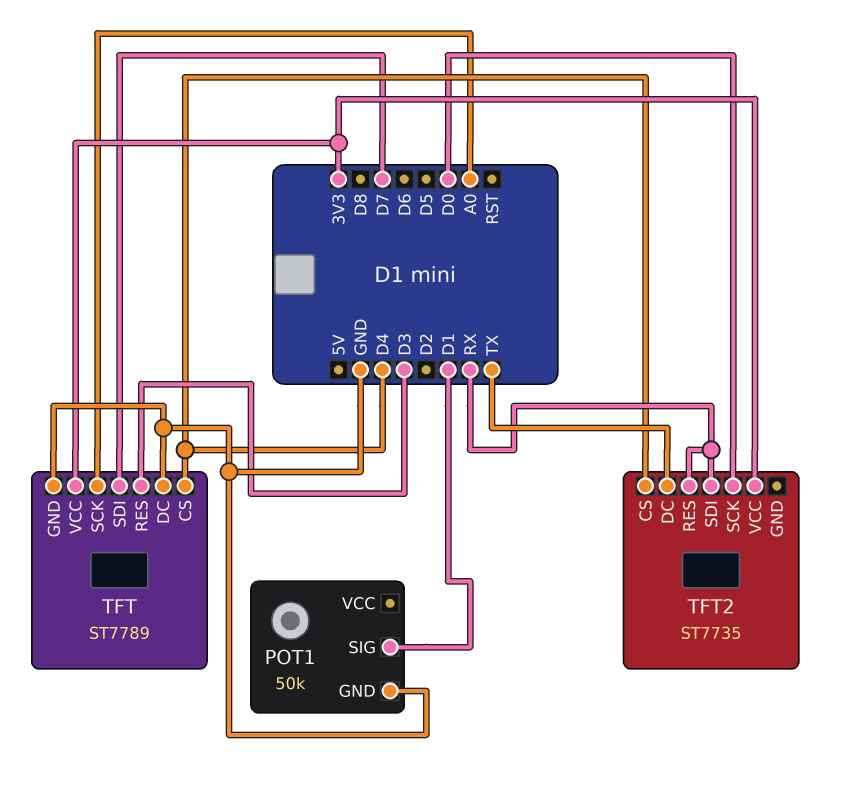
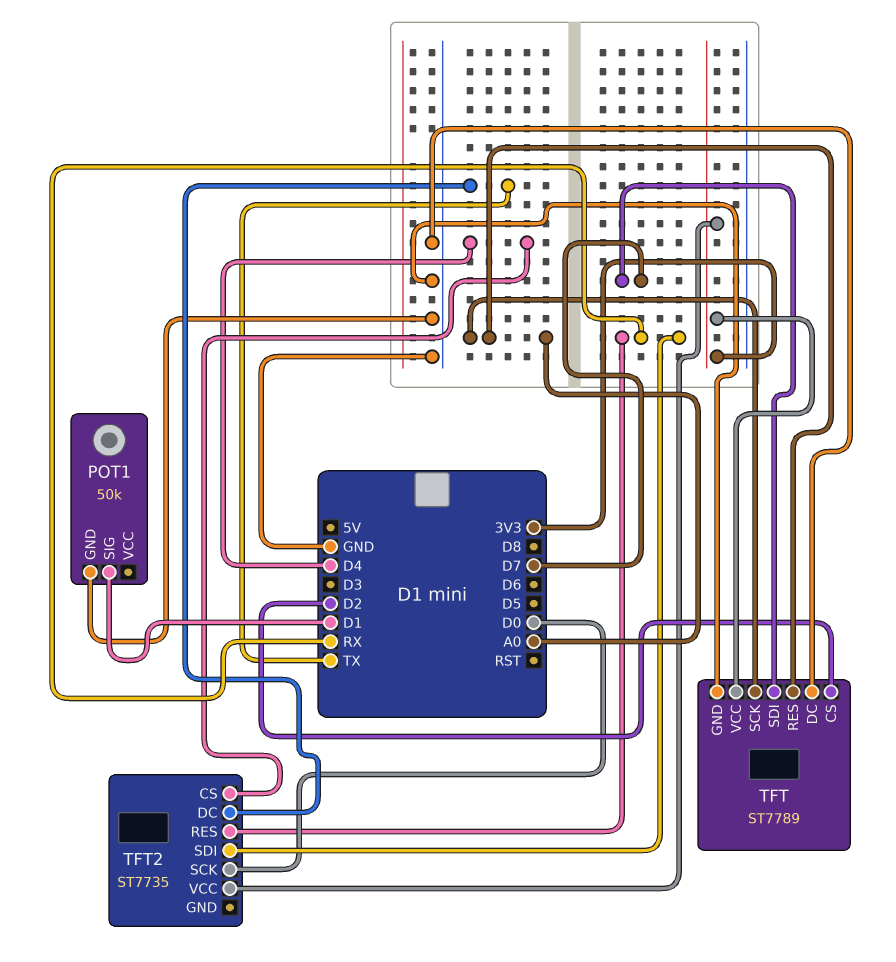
TFT pin CS: D4 -> D2
TFT pin RES: D3 -> A0

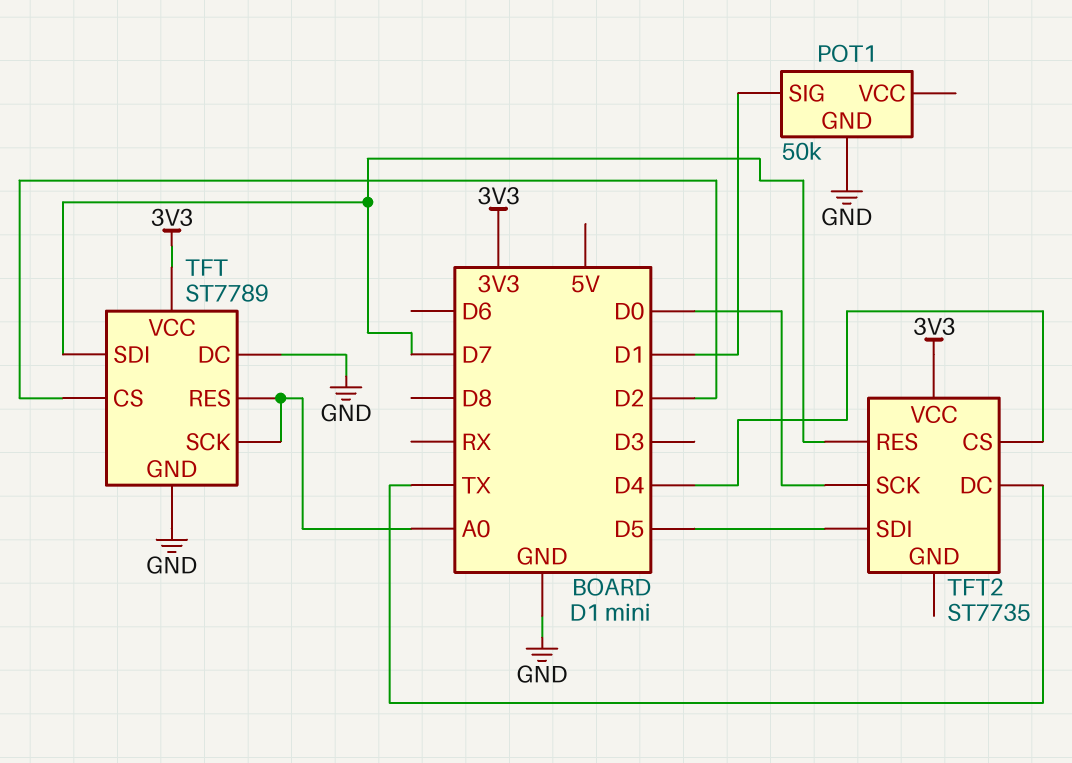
TFT2 pin RES: RX -> D7
TFT2 pin SDI: RX -> D5

